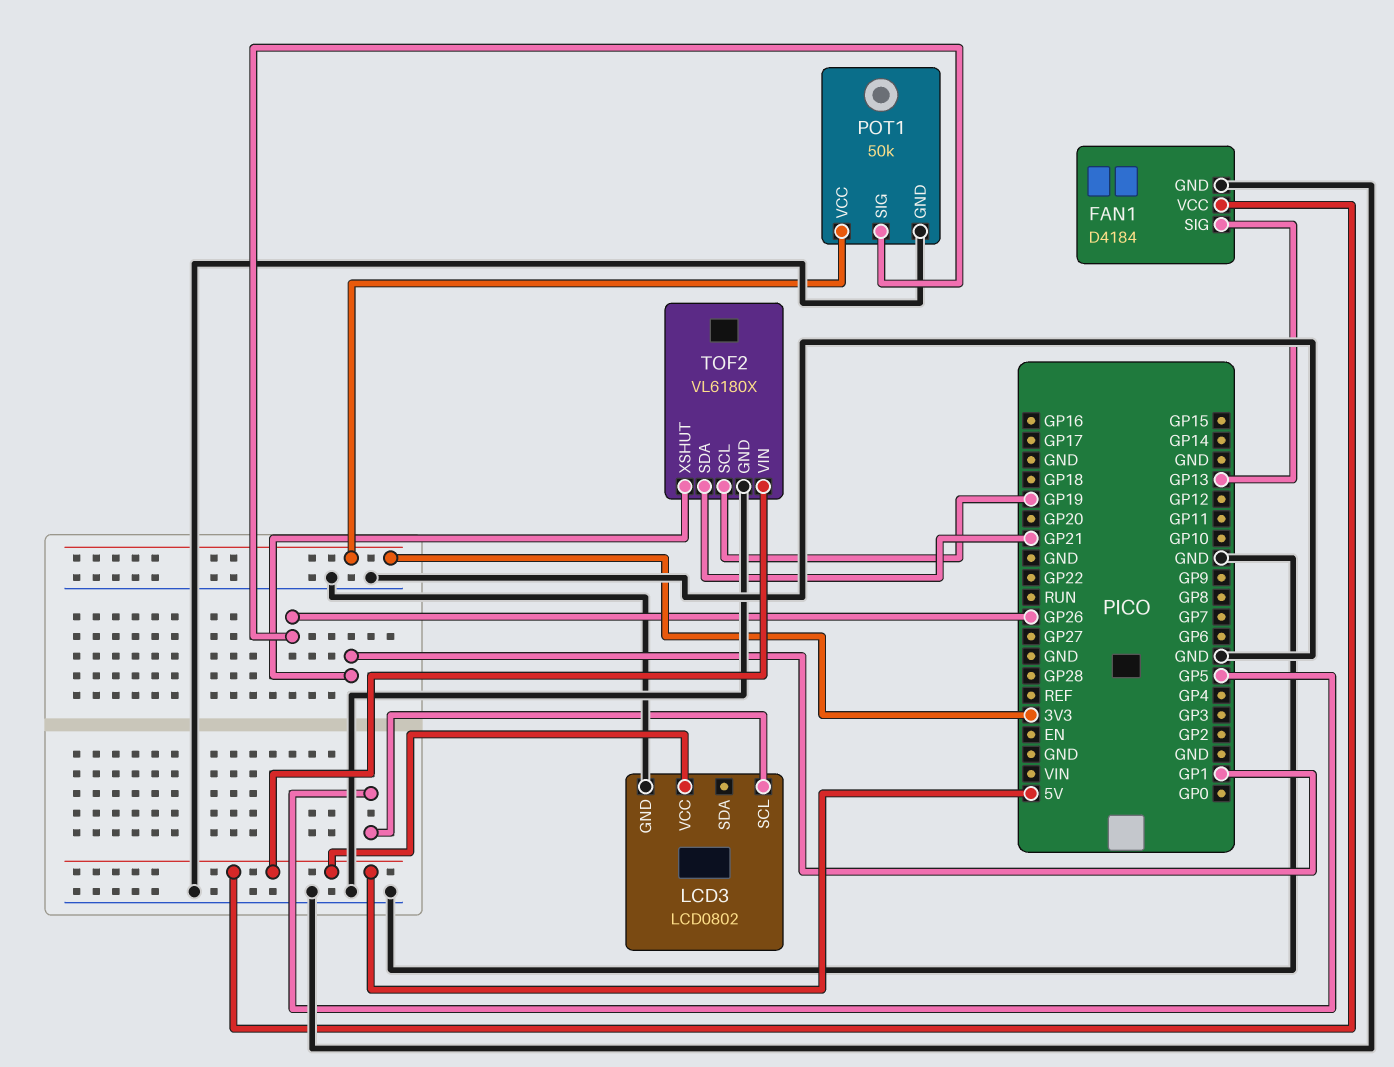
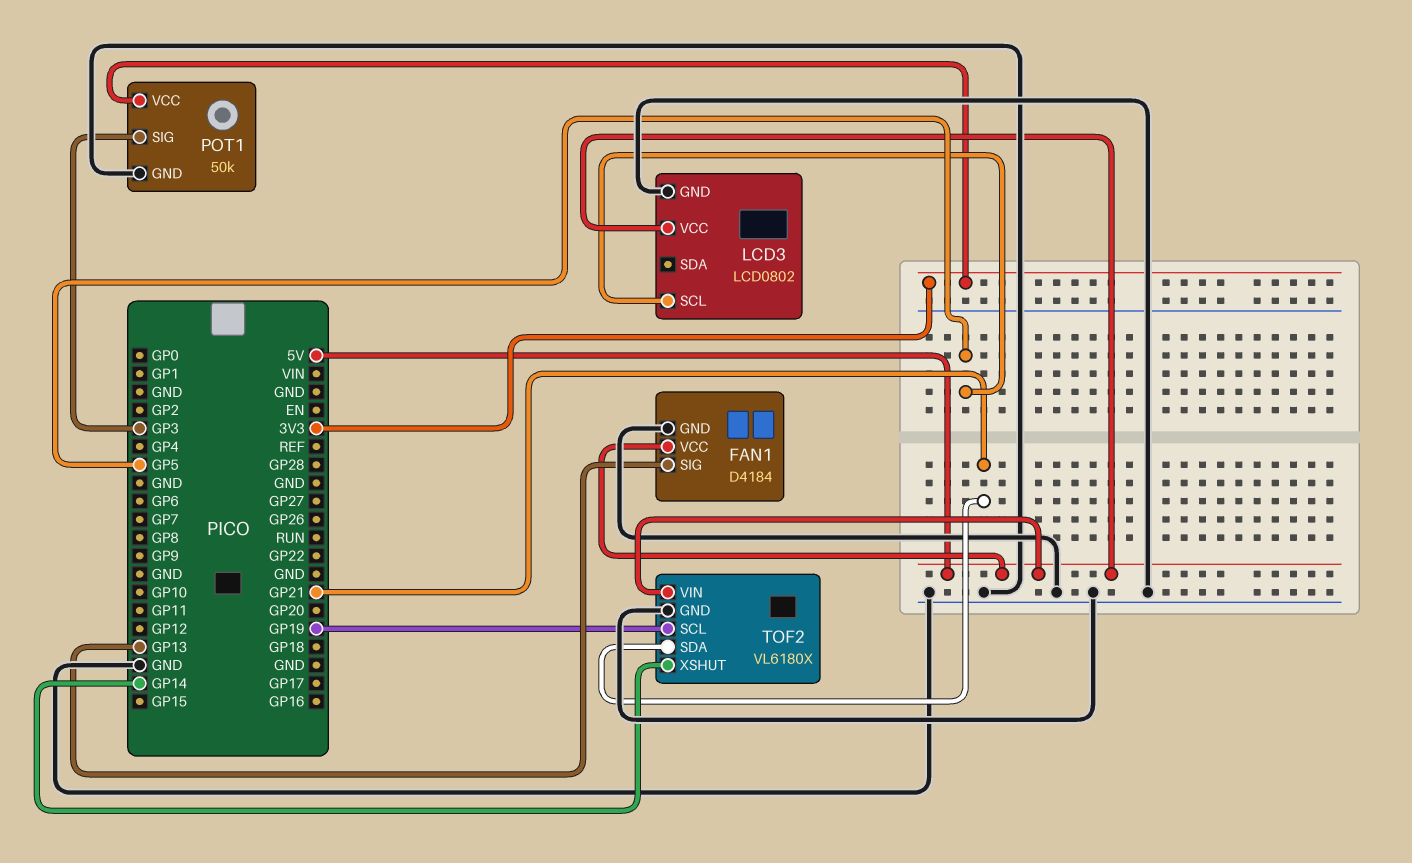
POT1 pin SIG: GP26 -> GP3
TOF2 pin XSHUT: GP1 -> GP14

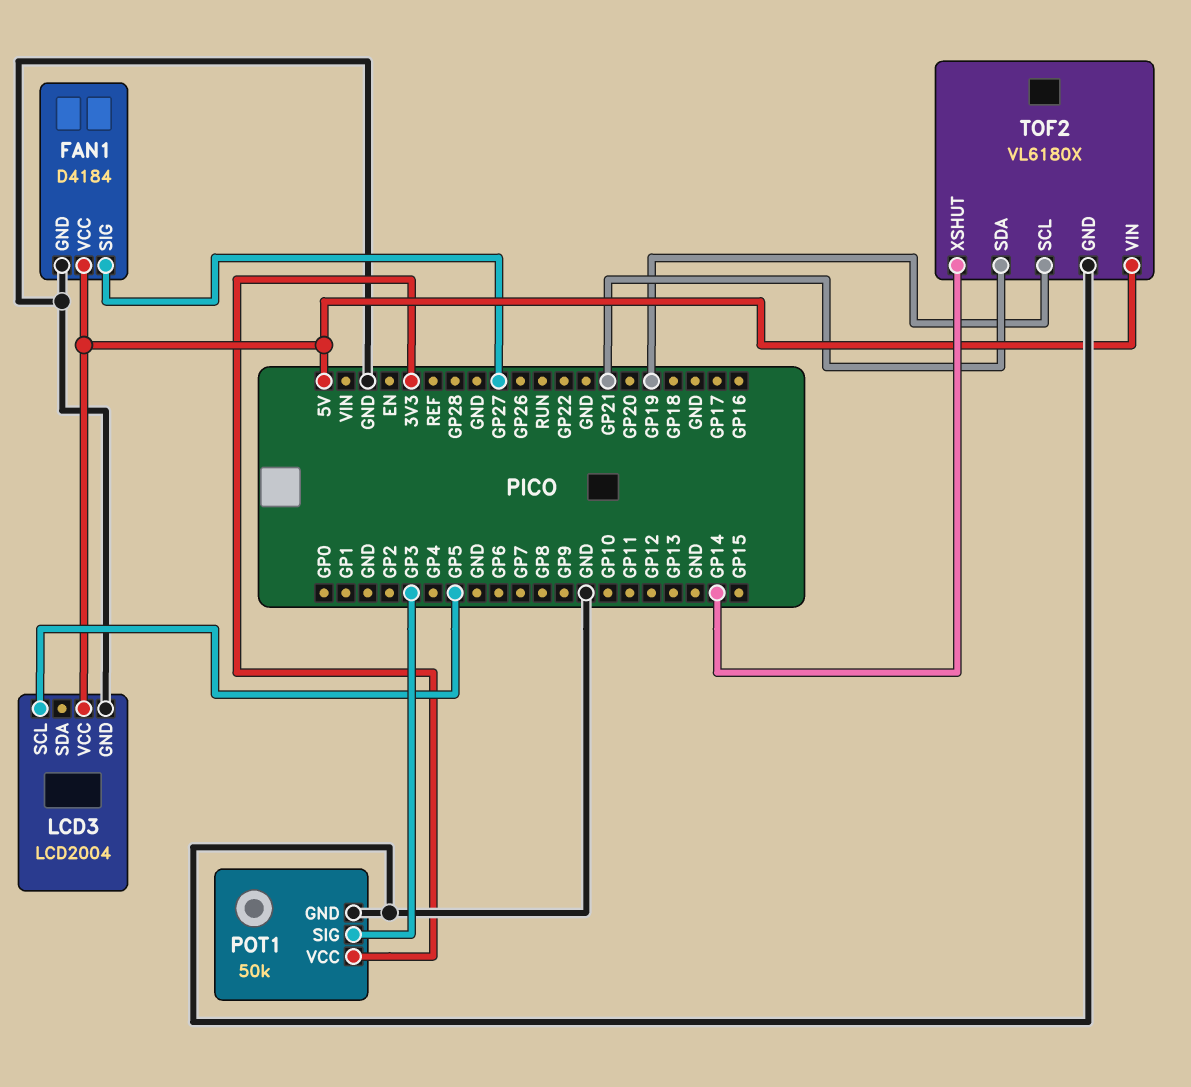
FAN1 pin SIG: GP13 -> GP27
LCD3: LCD0802 -> LCD2004

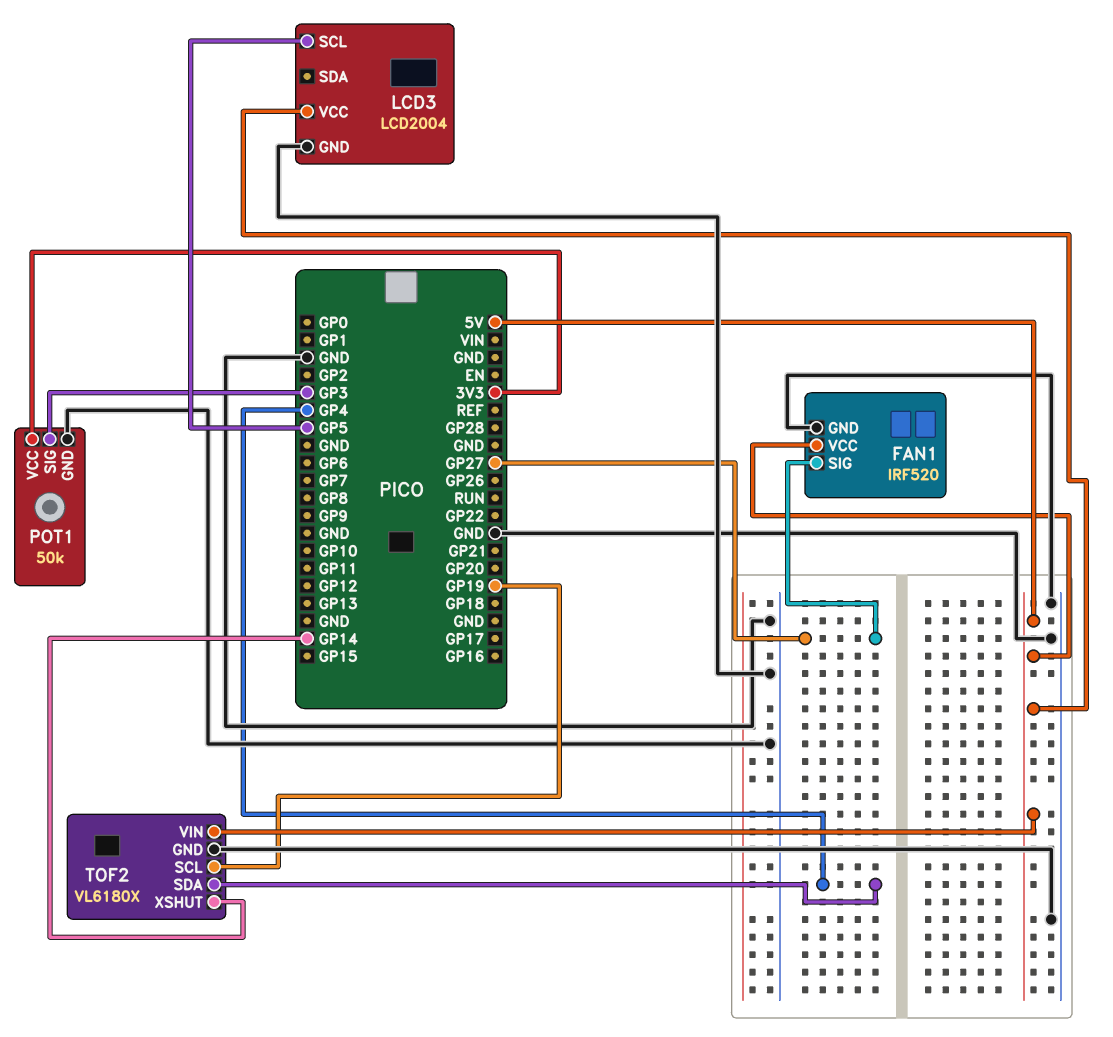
FAN1: D4184 -> IRF520
TOF2 pin SDA: GP21 -> GP4

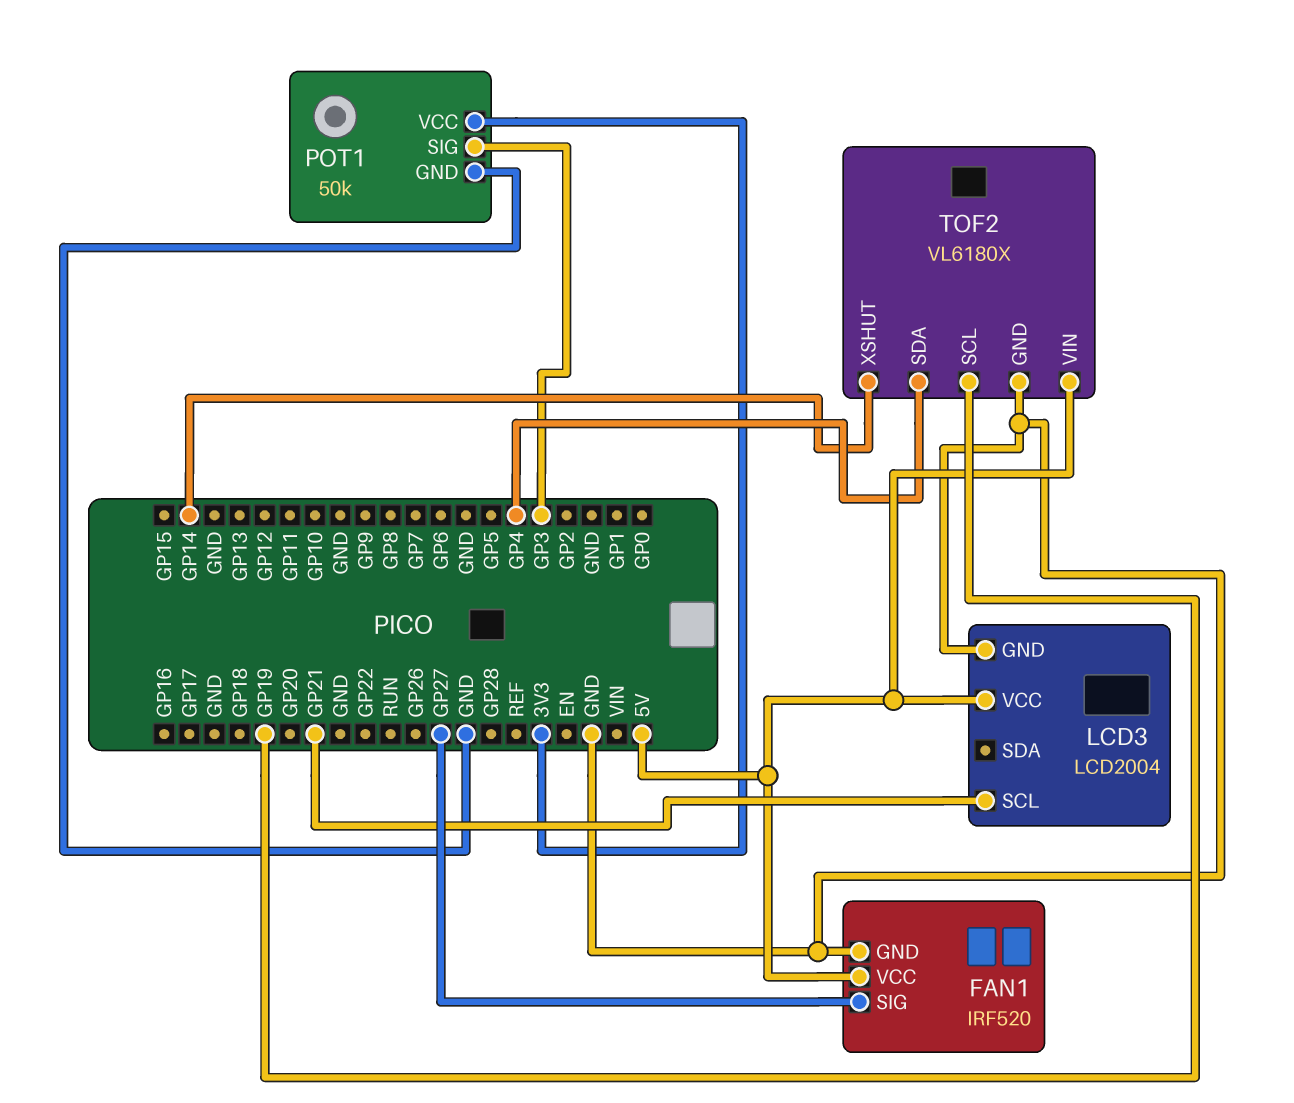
LCD3 pin SCL: GP5 -> GP21

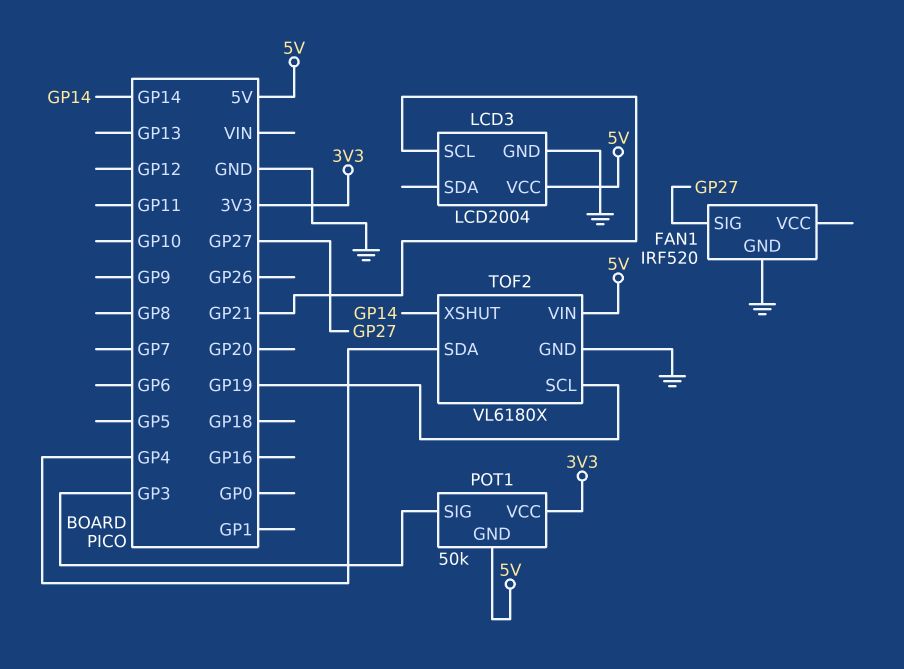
FAN1 pin VCC: 5V -> none
POT1 pin GND: GND -> 5V

